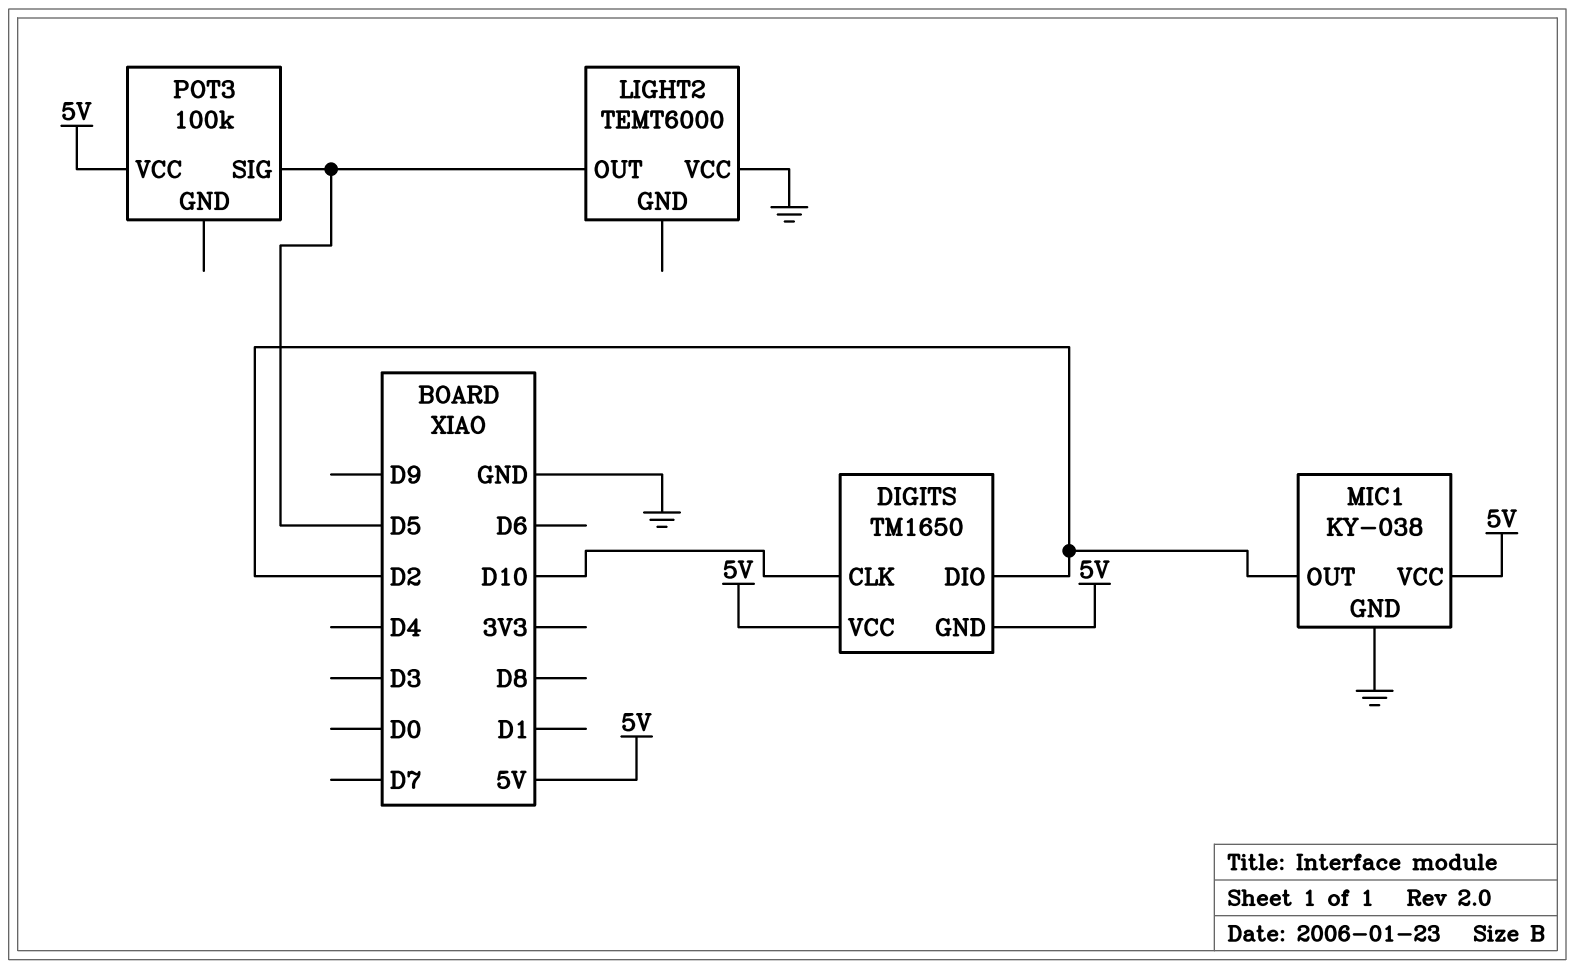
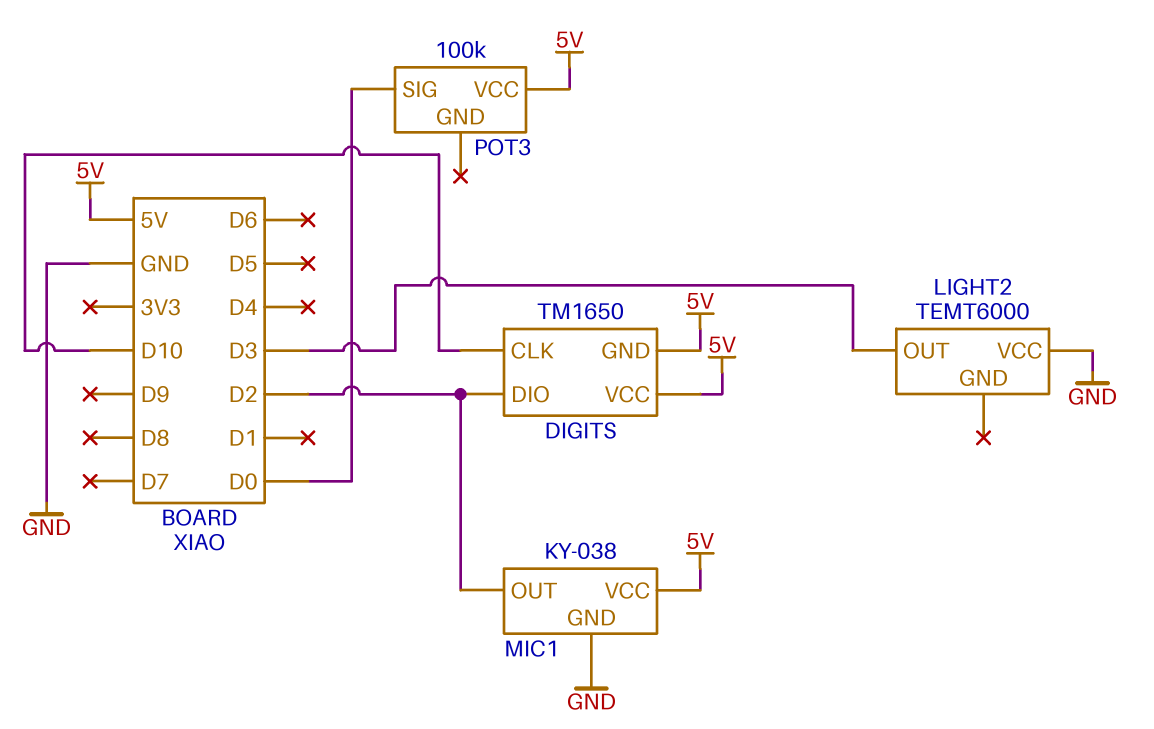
LIGHT2 pin OUT: D5 -> D3
POT3 pin SIG: D5 -> D0

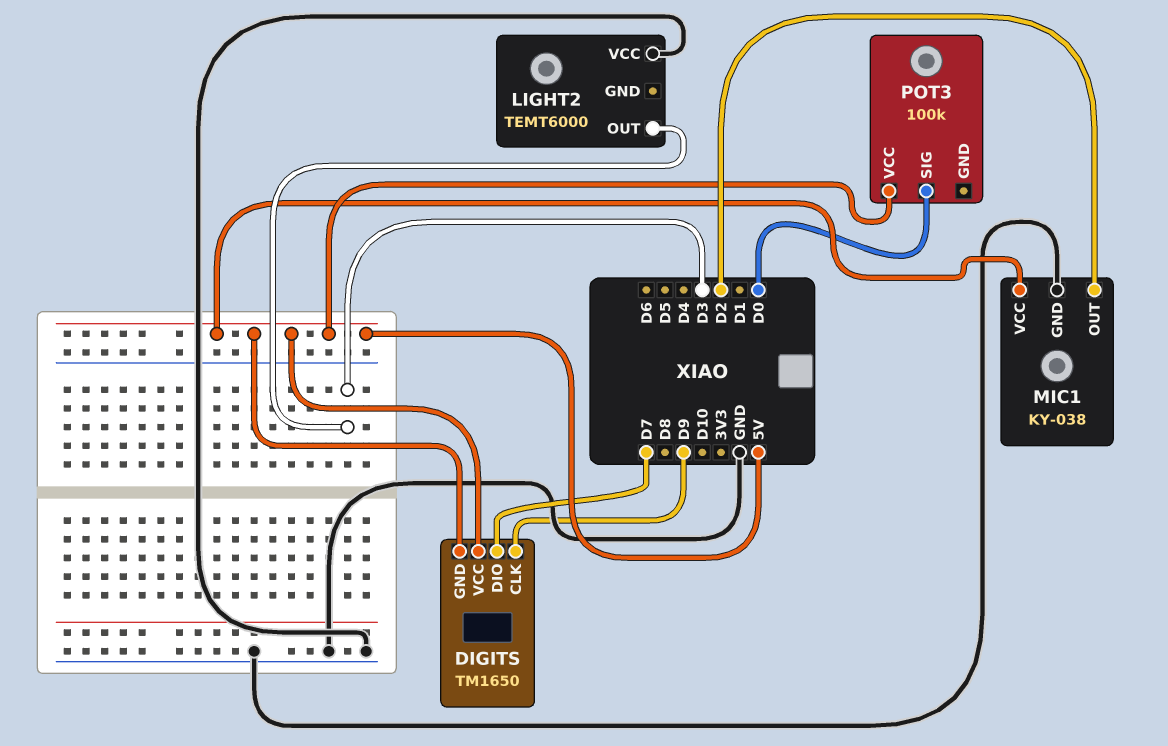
DIGITS pin CLK: D10 -> D9
DIGITS pin DIO: D2 -> D7

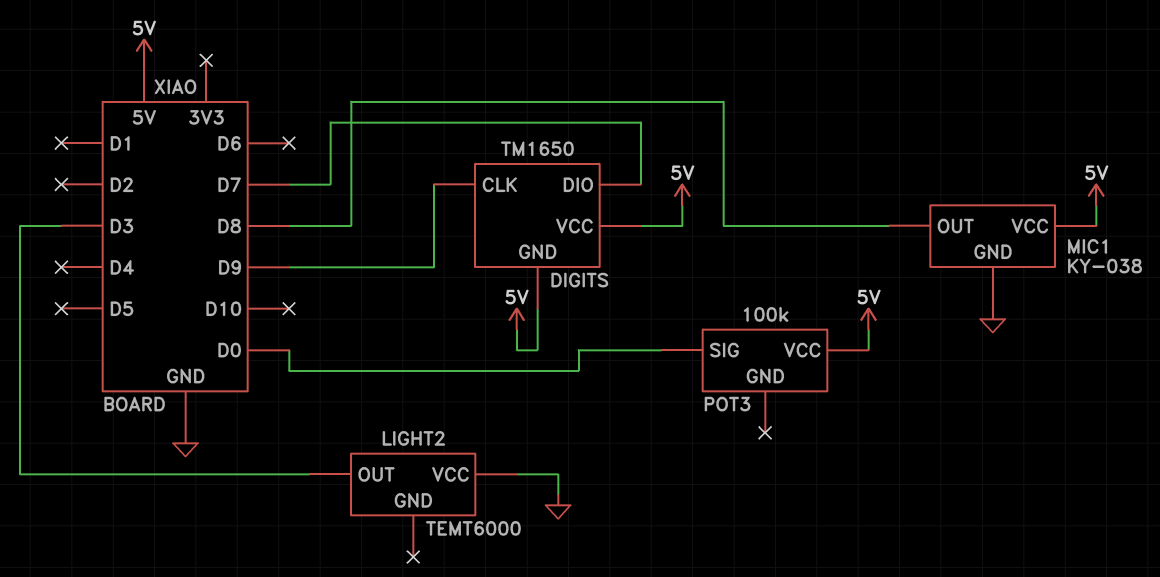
MIC1 pin OUT: D2 -> D8

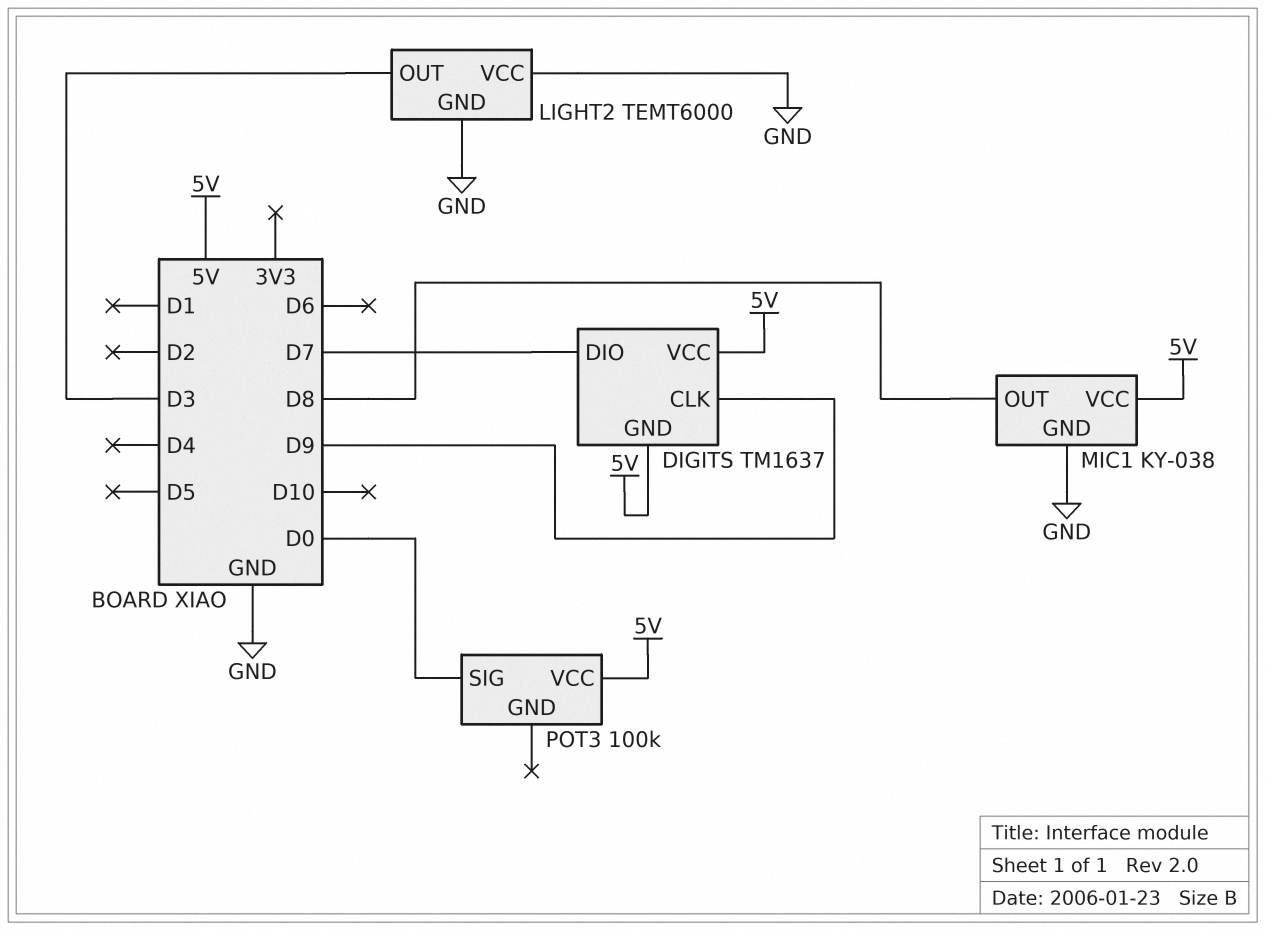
DIGITS: TM1650 -> TM1637
LIGHT2 pin GND: none -> GND

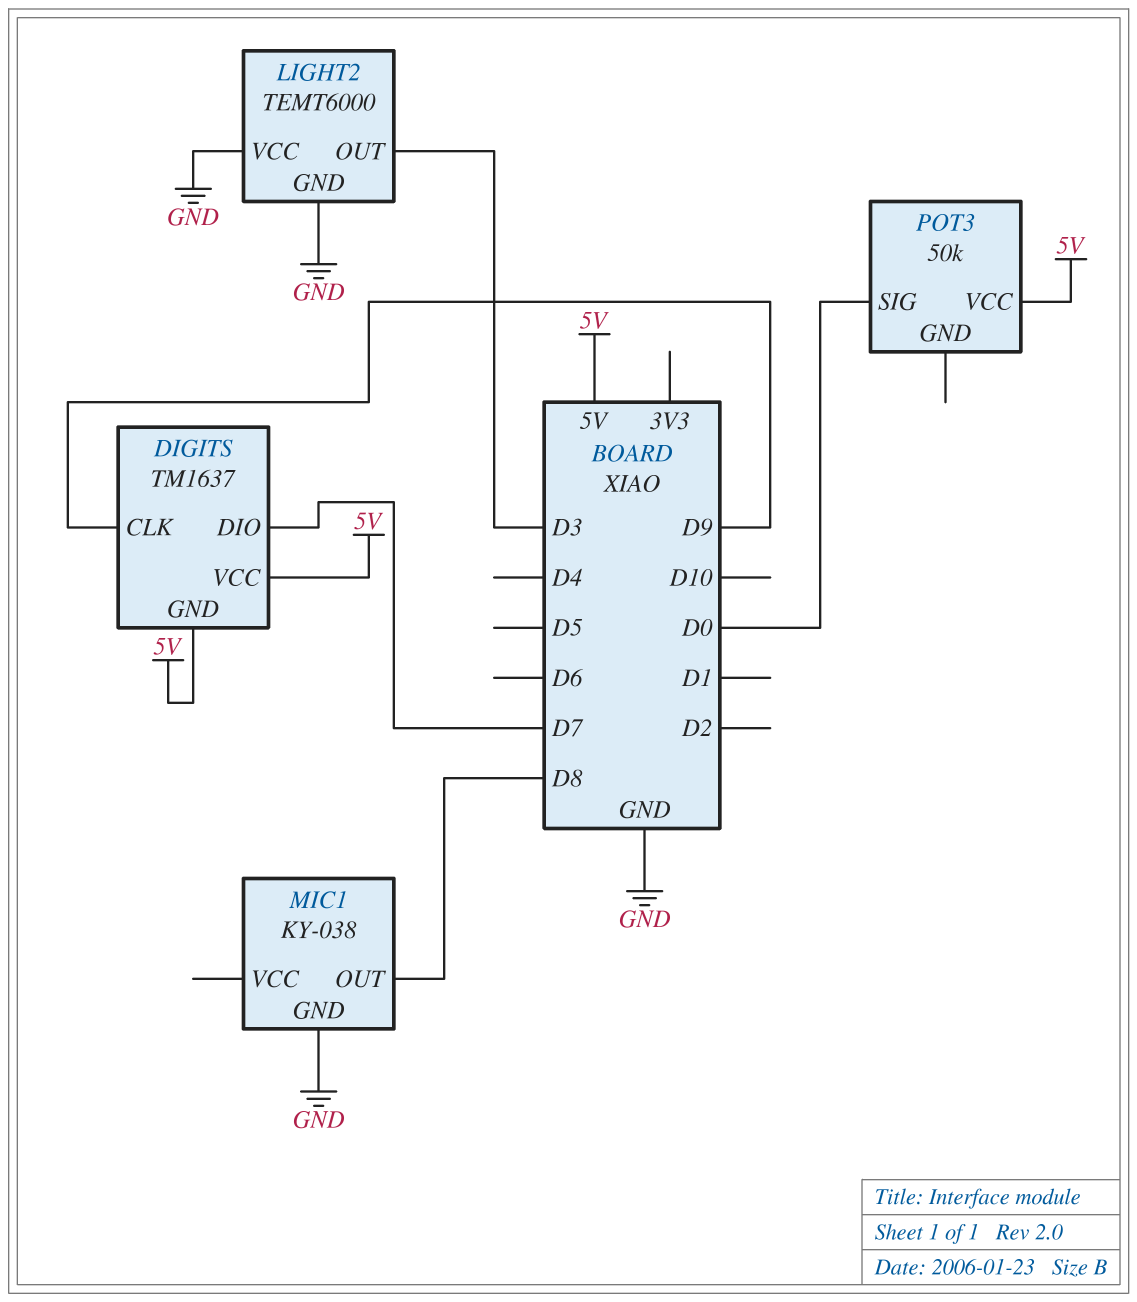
MIC1 pin VCC: 5V -> none
POT3: 100k -> 50k

